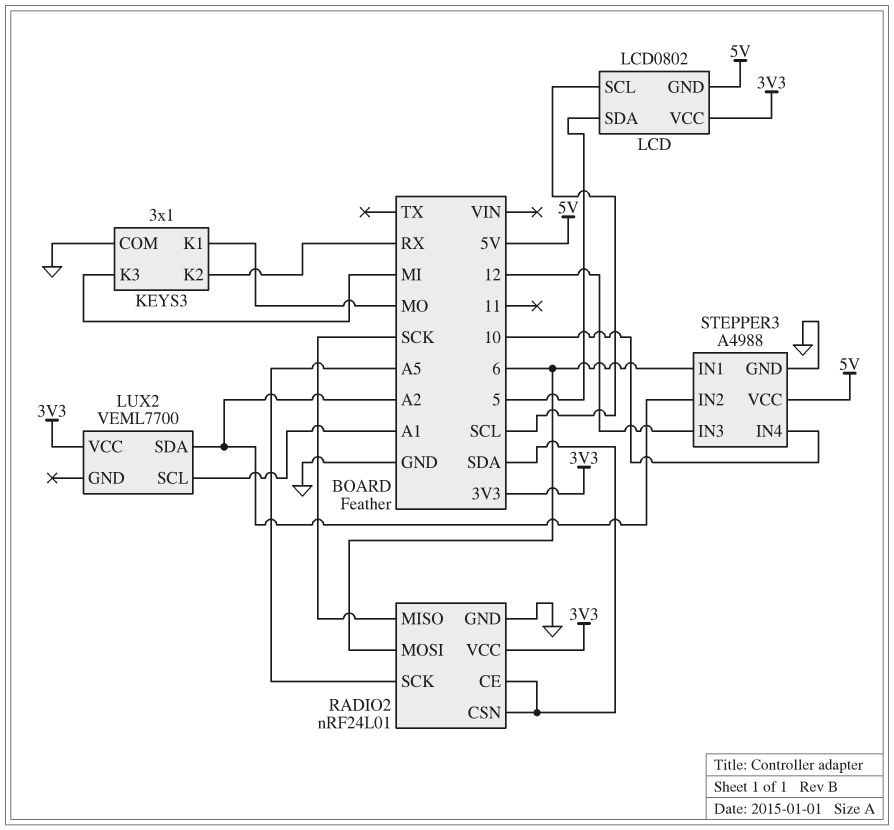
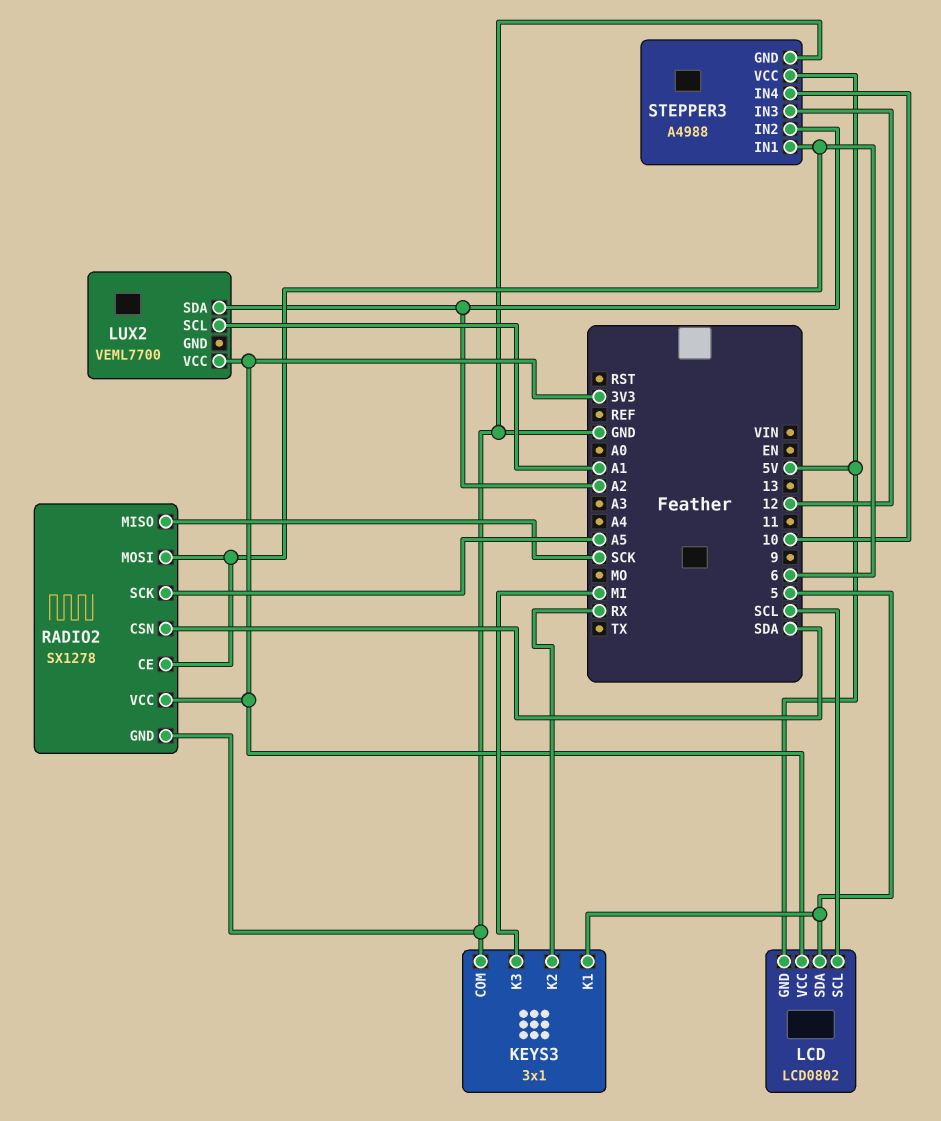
KEYS3 pin K1: MO -> 5
RADIO2: nRF24L01 -> SX1278
RADIO2 pin CE: SDA -> 6

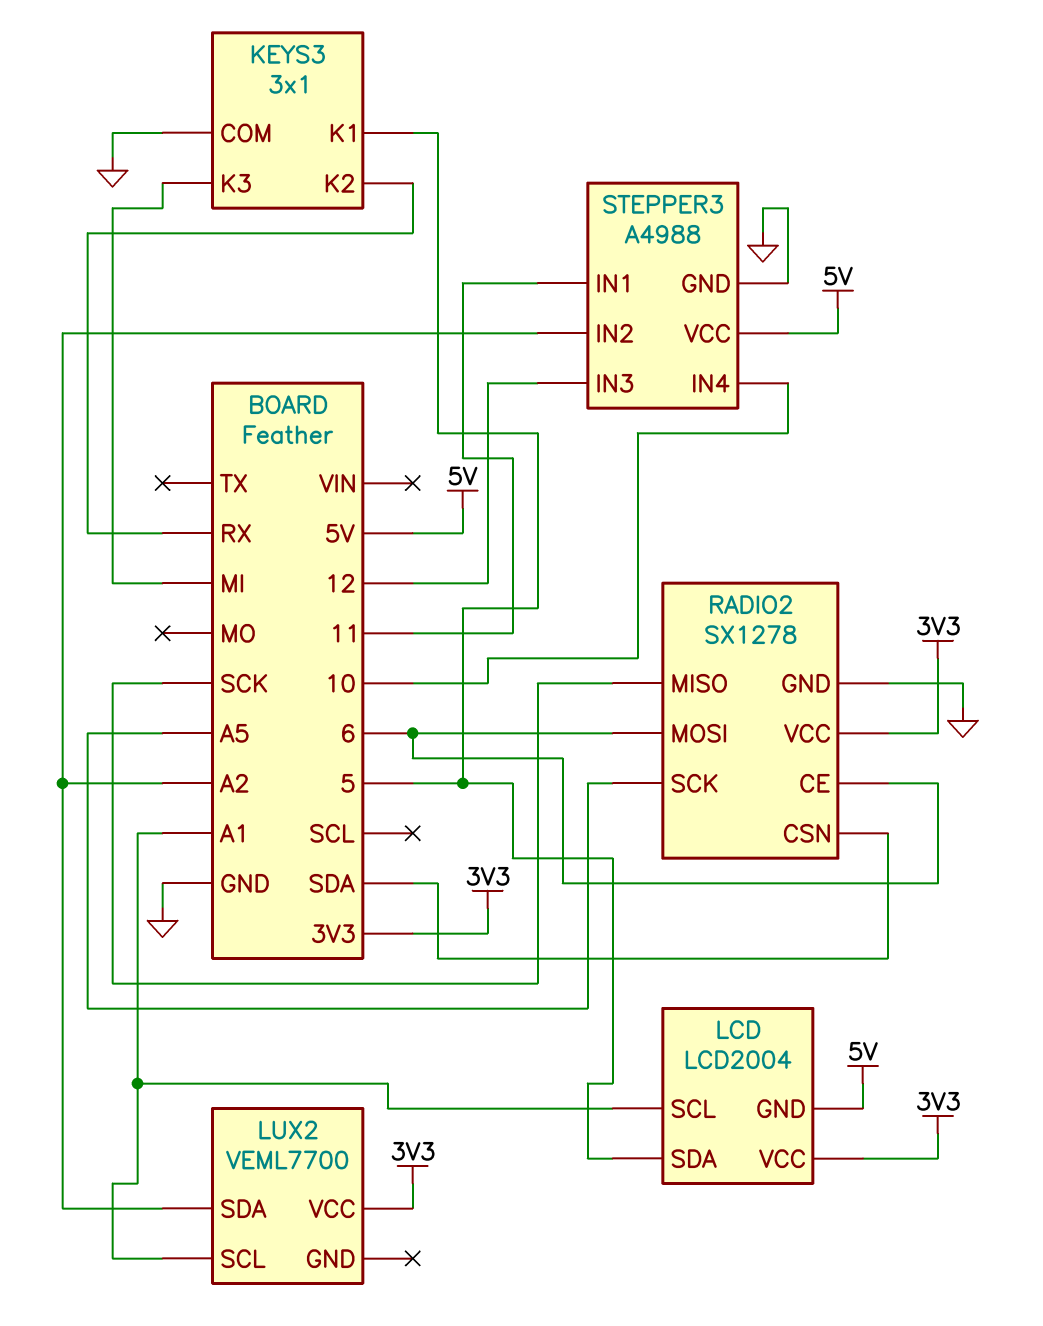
LCD: LCD0802 -> LCD2004
LCD pin SCL: SCL -> A1
STEPPER3 pin IN1: 6 -> 11

